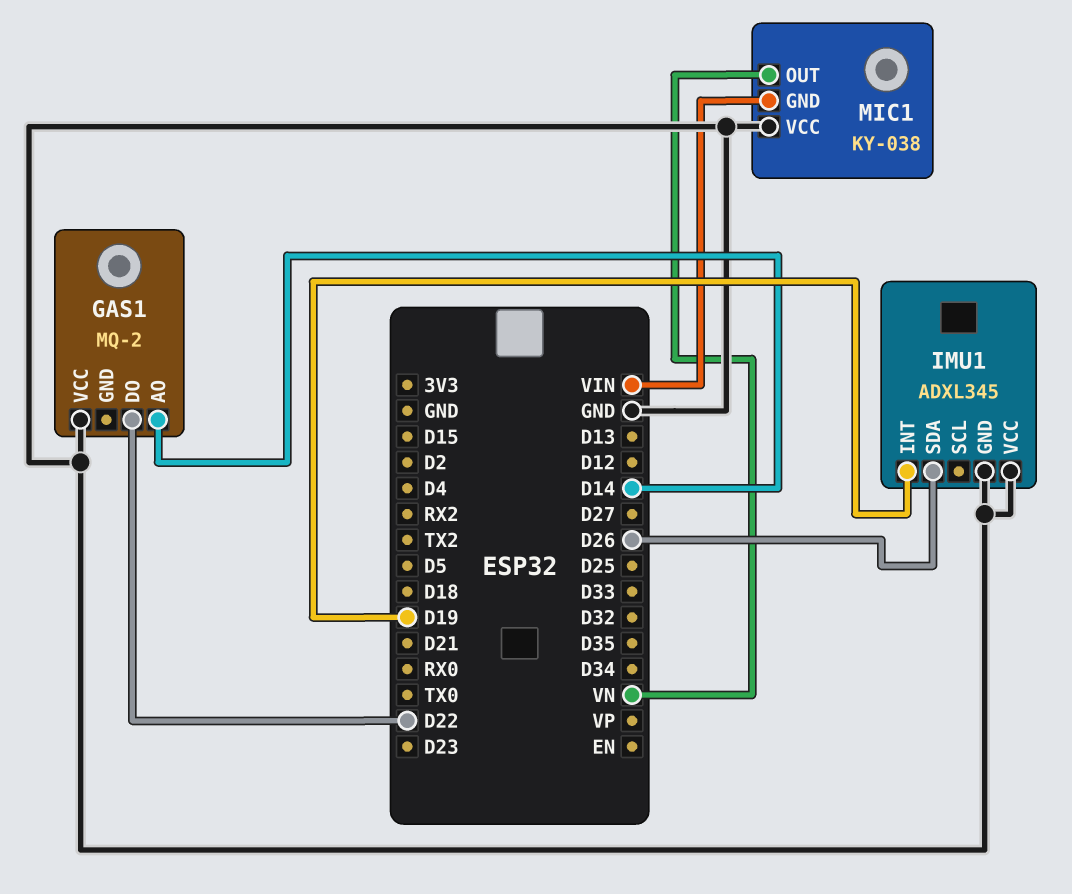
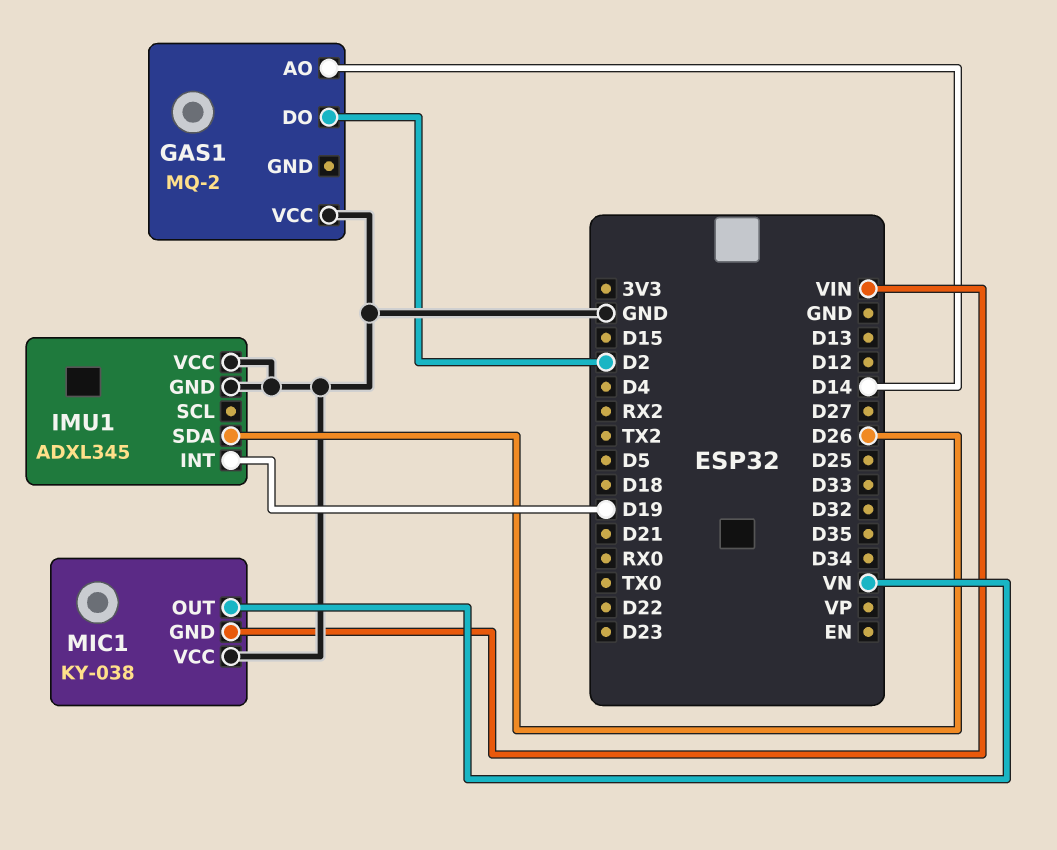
GAS1 pin DO: D22 -> D2

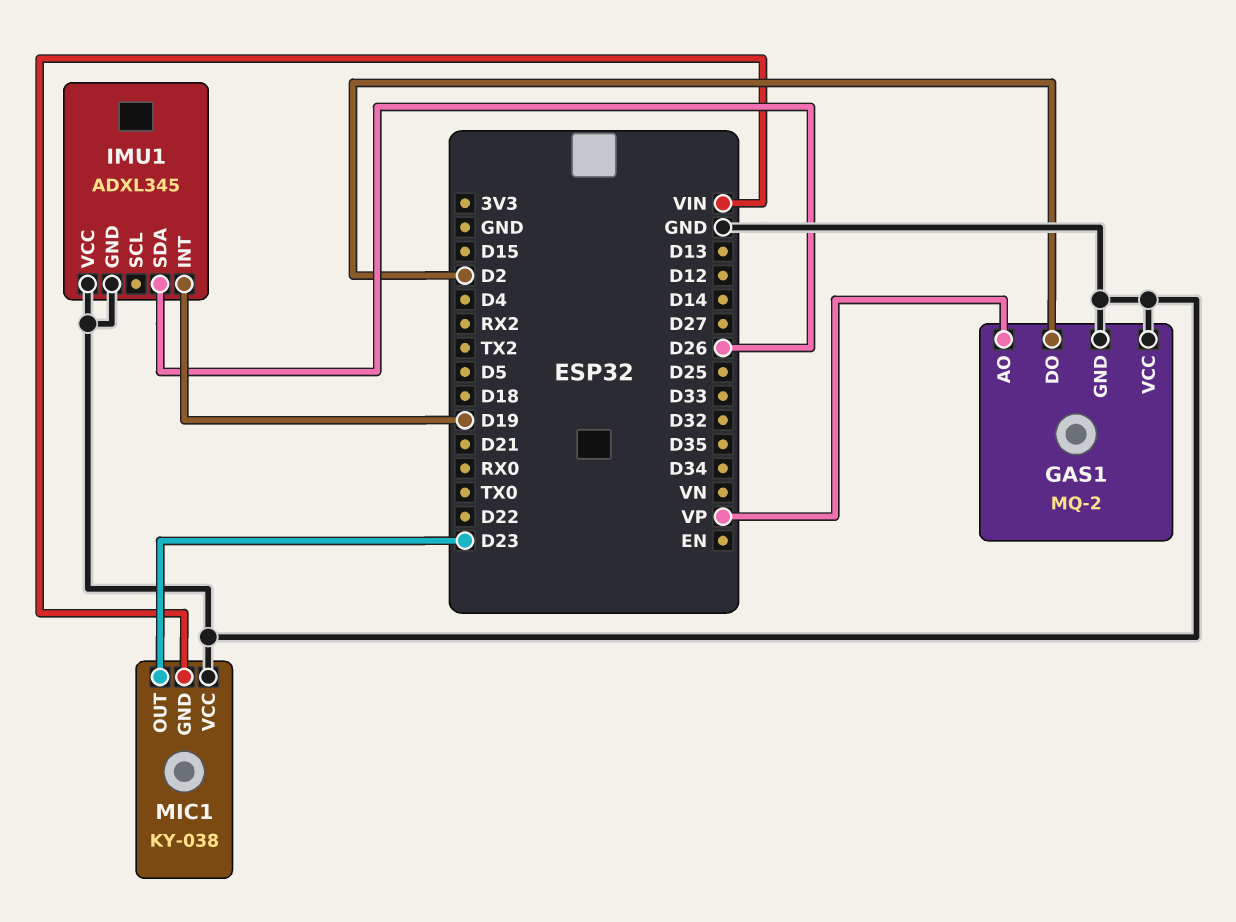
GAS1 pin AO: D14 -> VP
GAS1 pin GND: none -> GND
MIC1 pin OUT: VN -> D23

